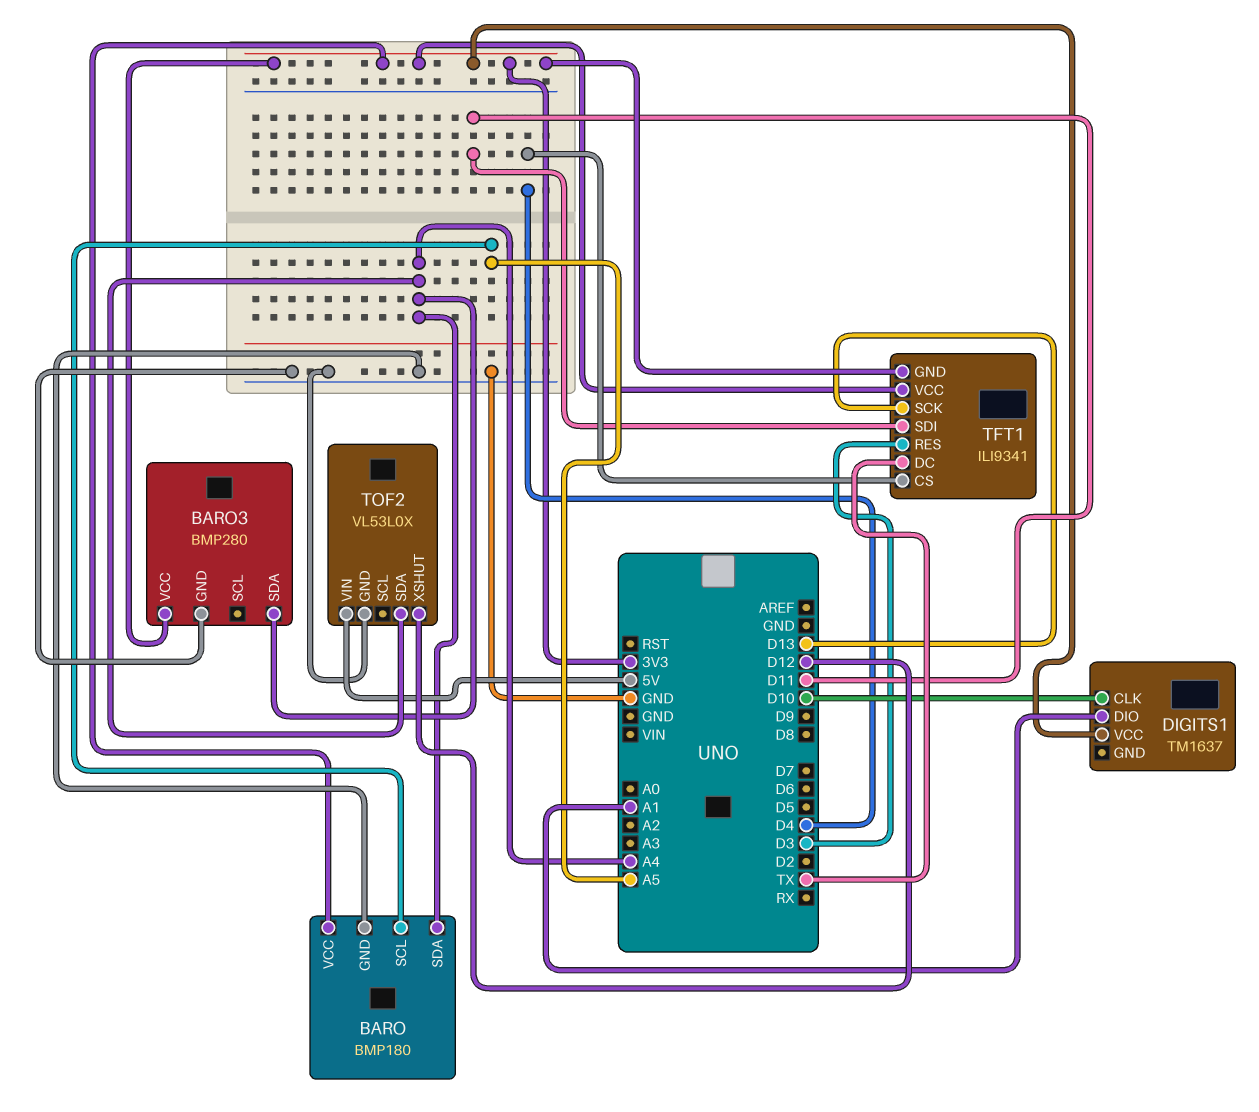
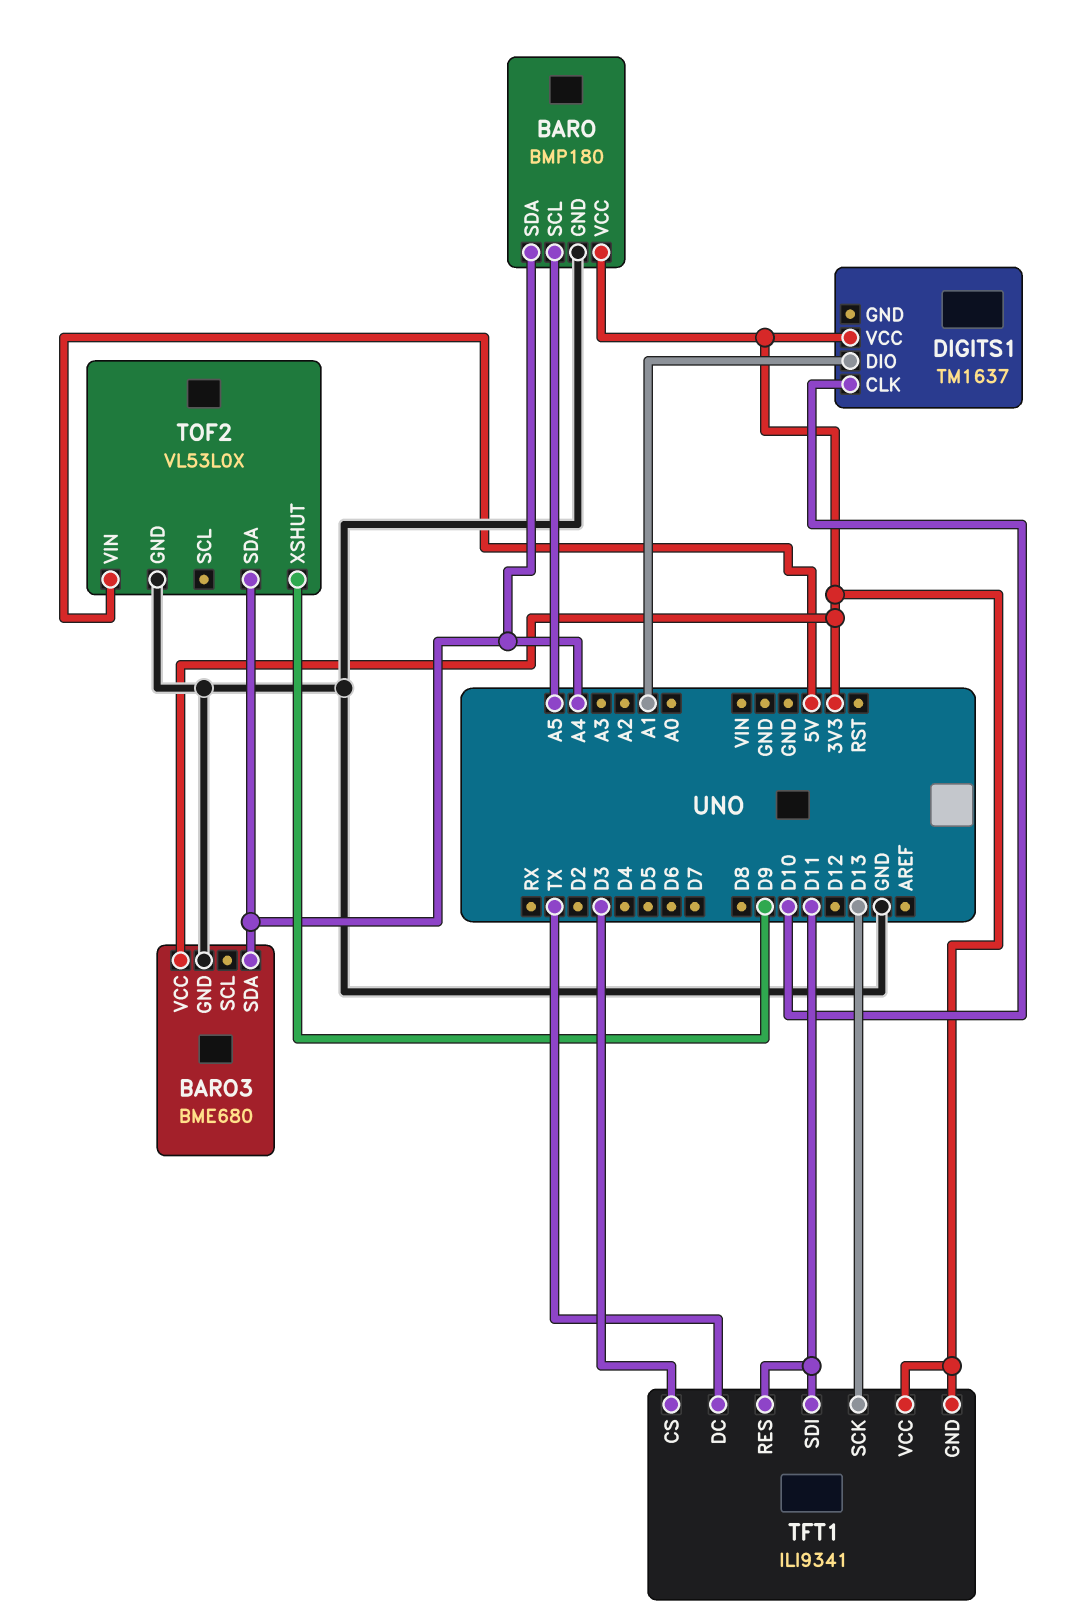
BARO3: BMP280 -> BME680
TFT1 pin CS: D4 -> D3
TFT1 pin RES: D3 -> D11
TOF2 pin XSHUT: D12 -> D9

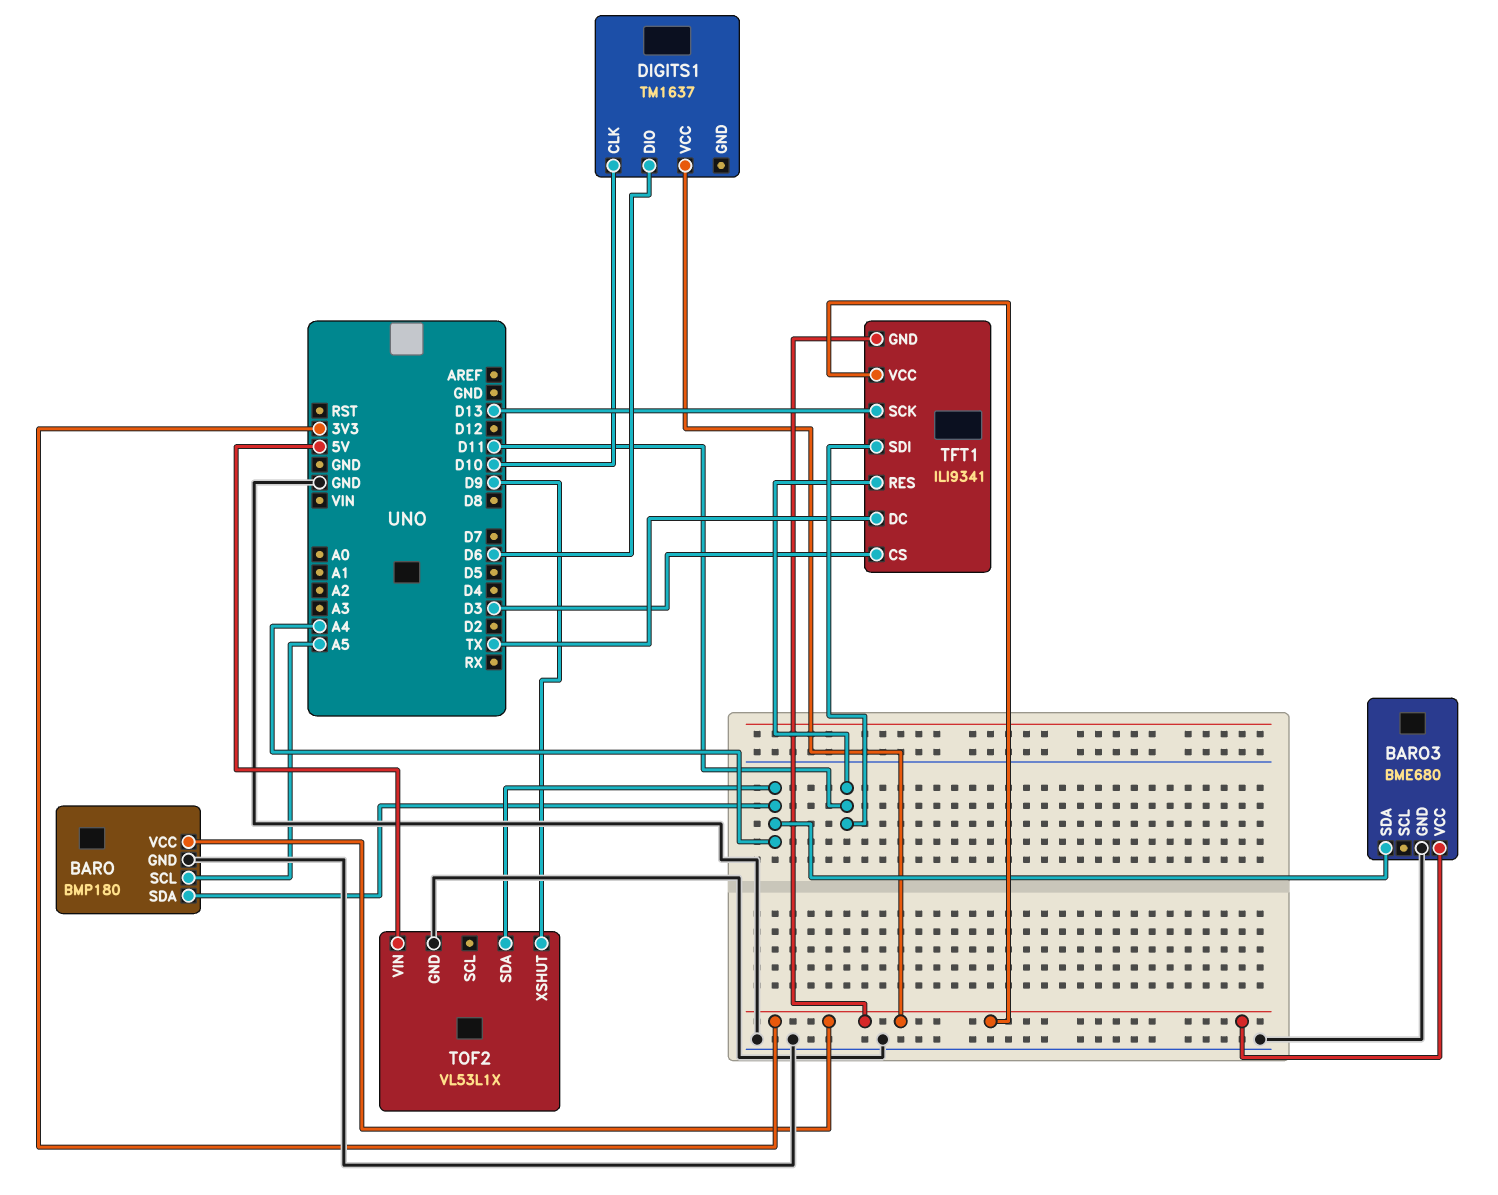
DIGITS1 pin DIO: A1 -> D6
TOF2: VL53L0X -> VL53L1X

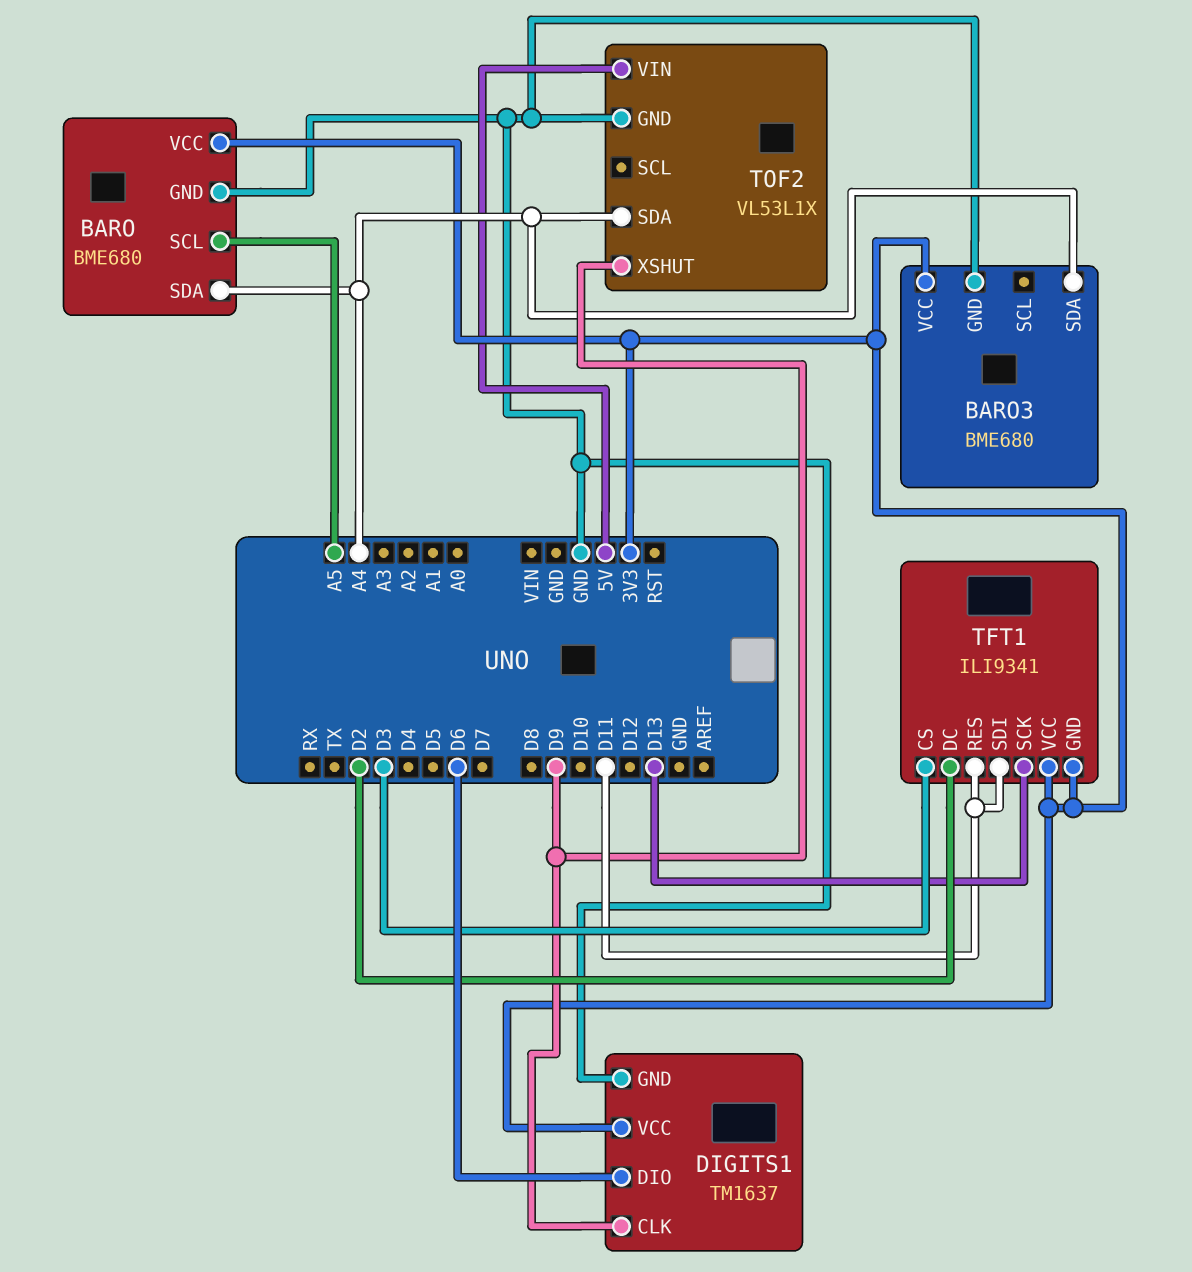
BARO: BMP180 -> BME680
DIGITS1 pin CLK: D10 -> D9
DIGITS1 pin GND: none -> GND
TFT1 pin DC: TX -> D2

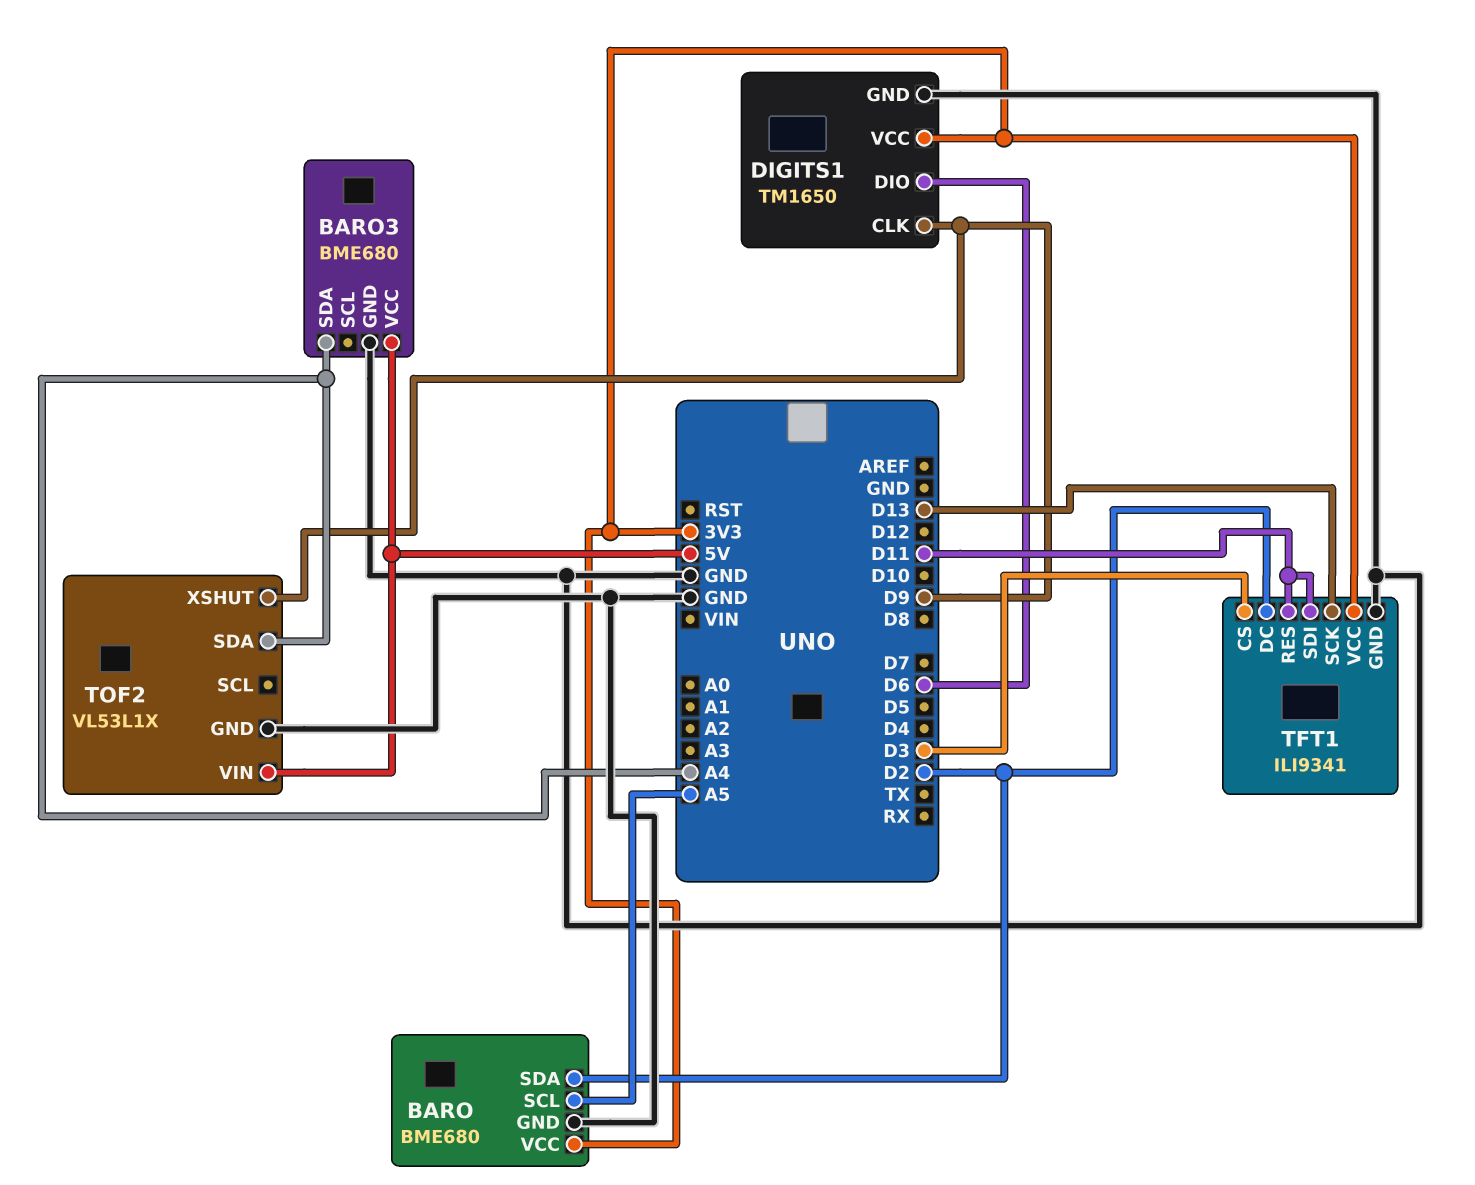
BARO pin SDA: A4 -> D2
BARO3 pin VCC: 3V3 -> 5V
DIGITS1: TM1637 -> TM1650
TFT1 pin GND: 3V3 -> GND

